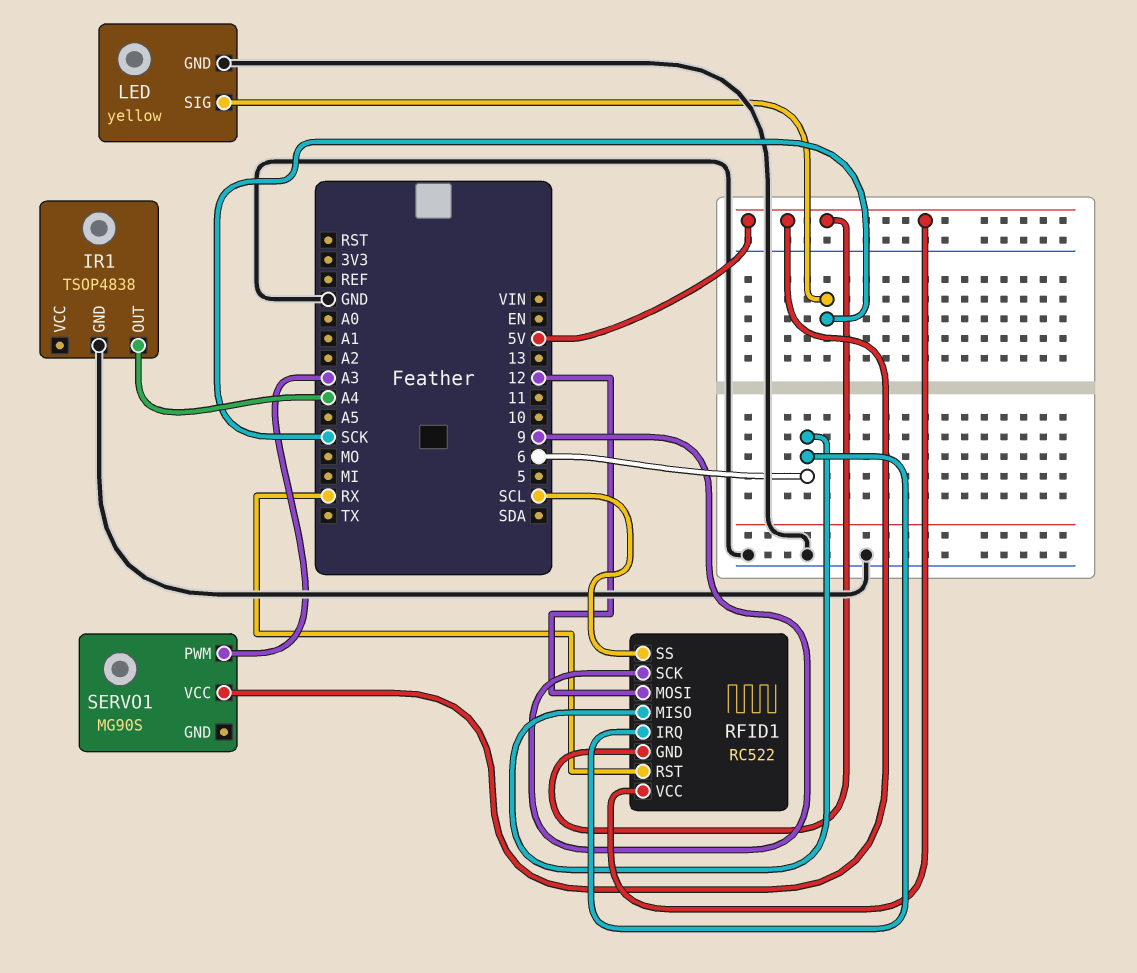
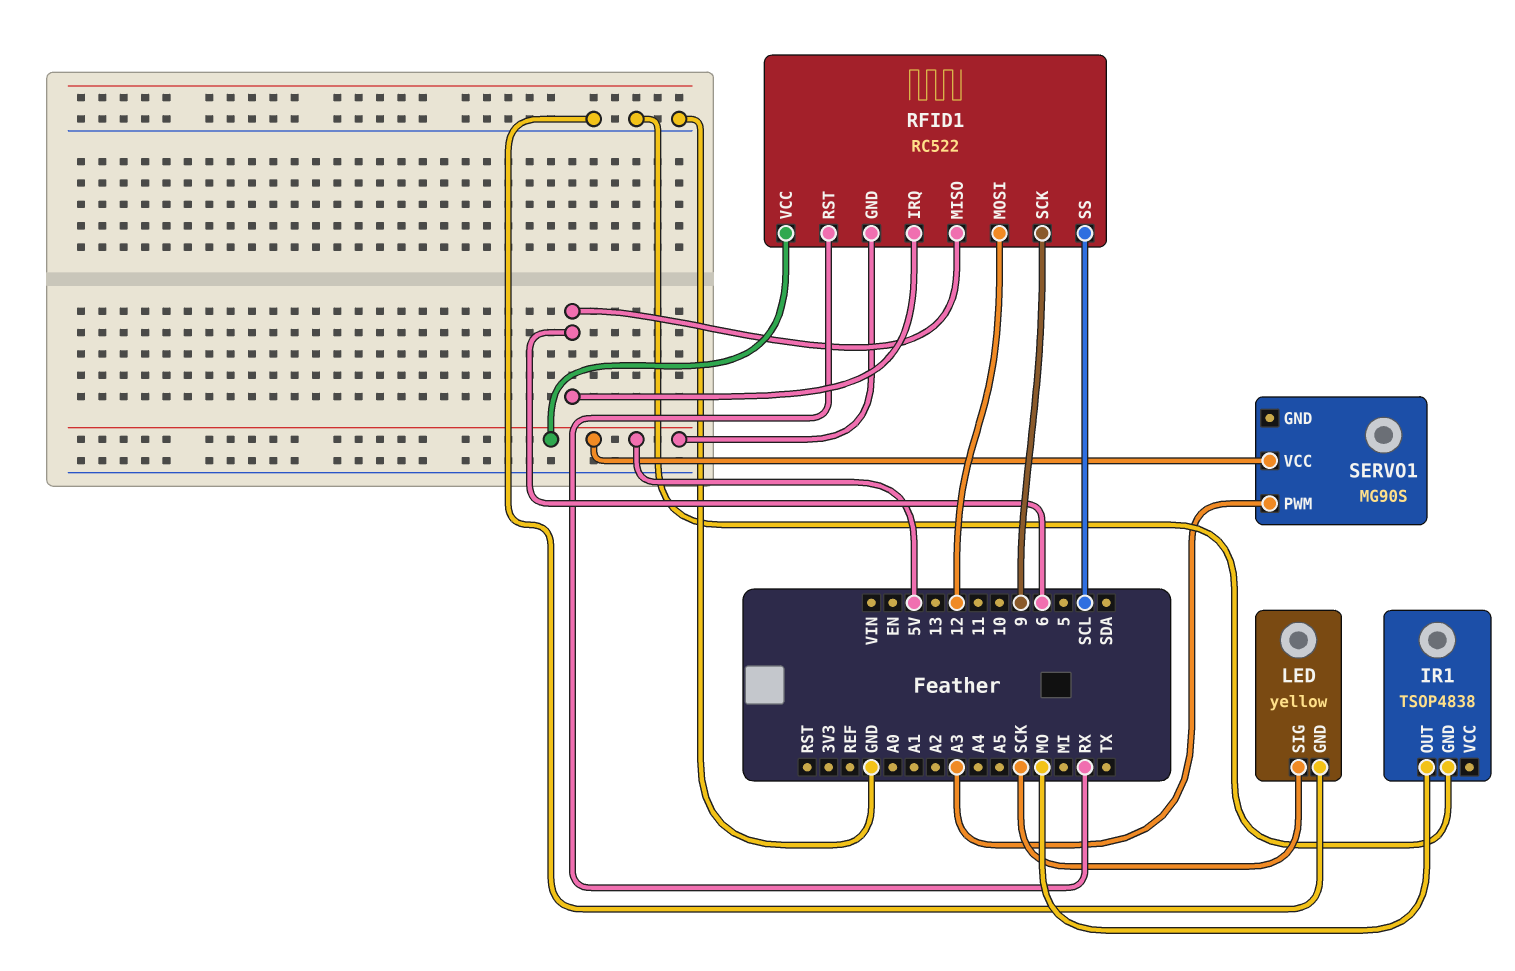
IR1 pin OUT: A4 -> MO

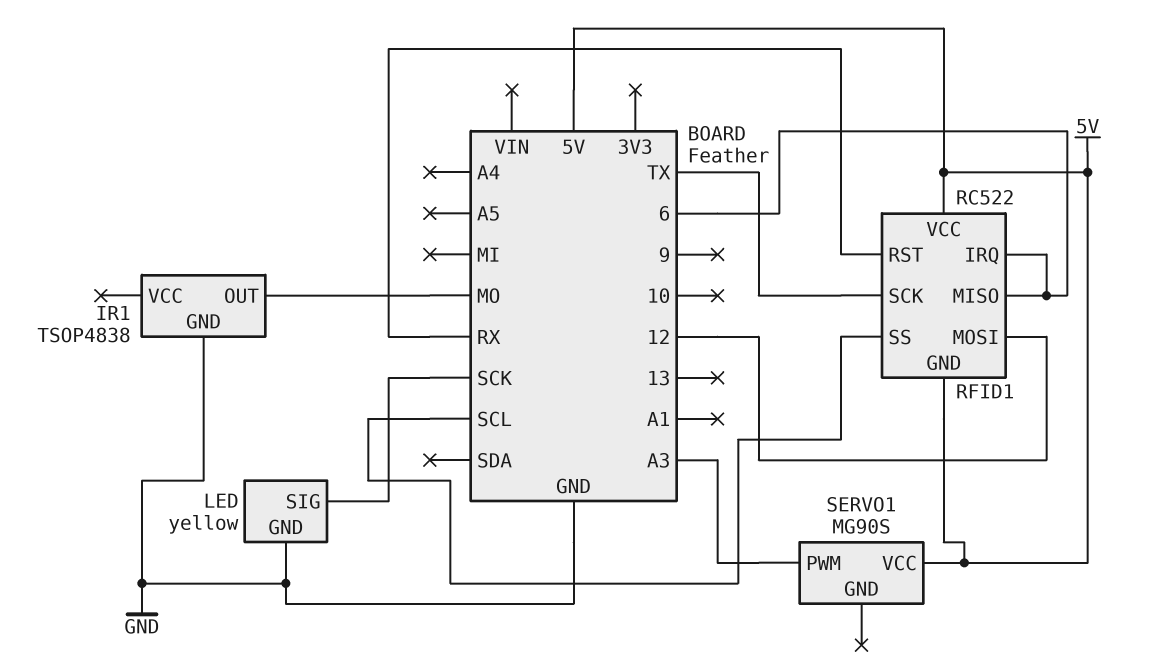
RFID1 pin SCK: 9 -> TX

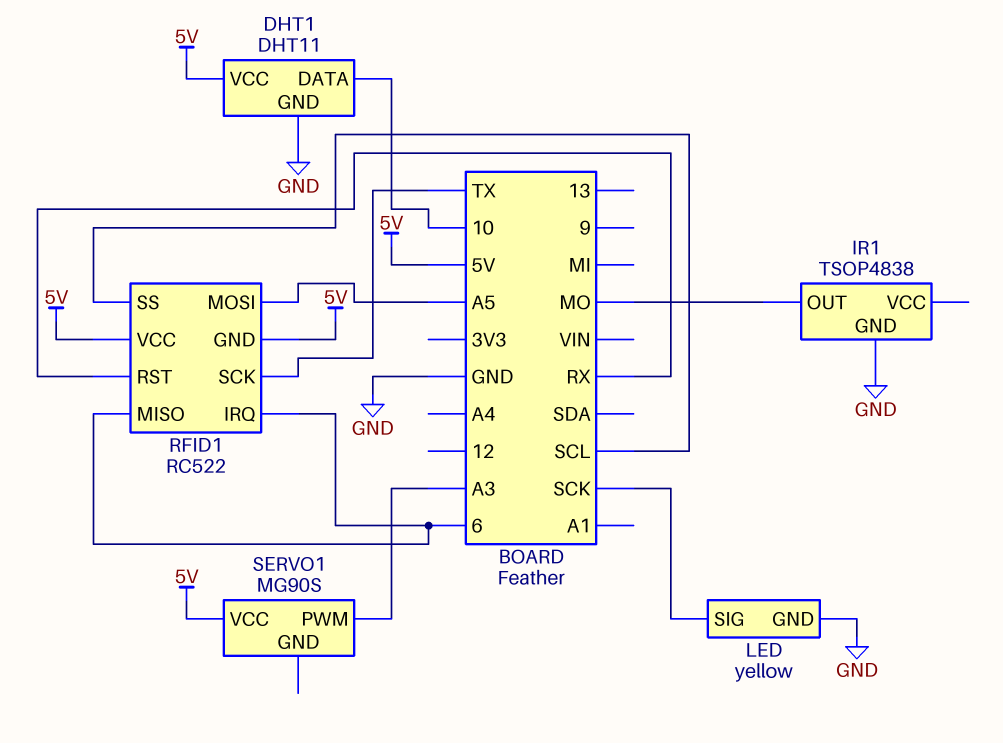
DHT1: none -> DHT11
DHT1 pin DATA: none -> 10
DHT1 pin GND: none -> GND
DHT1 pin VCC: none -> 5V
RFID1 pin MOSI: 12 -> A5

